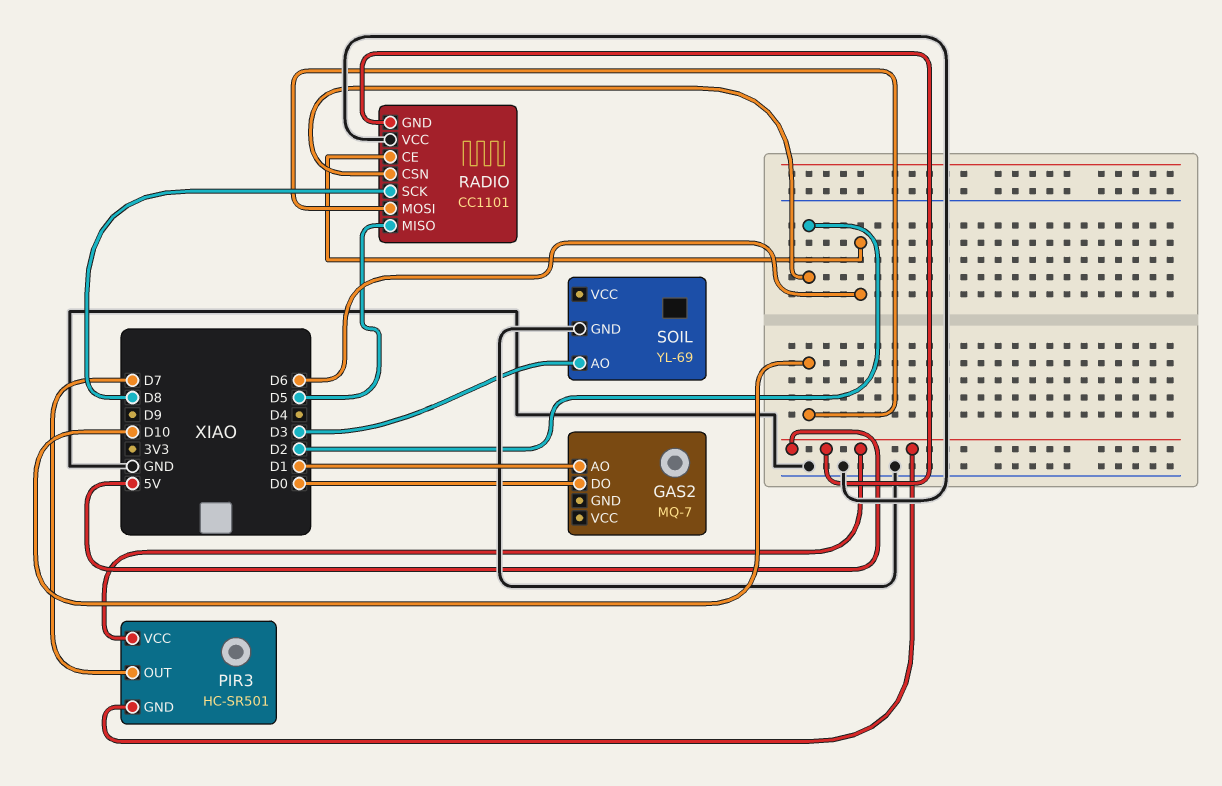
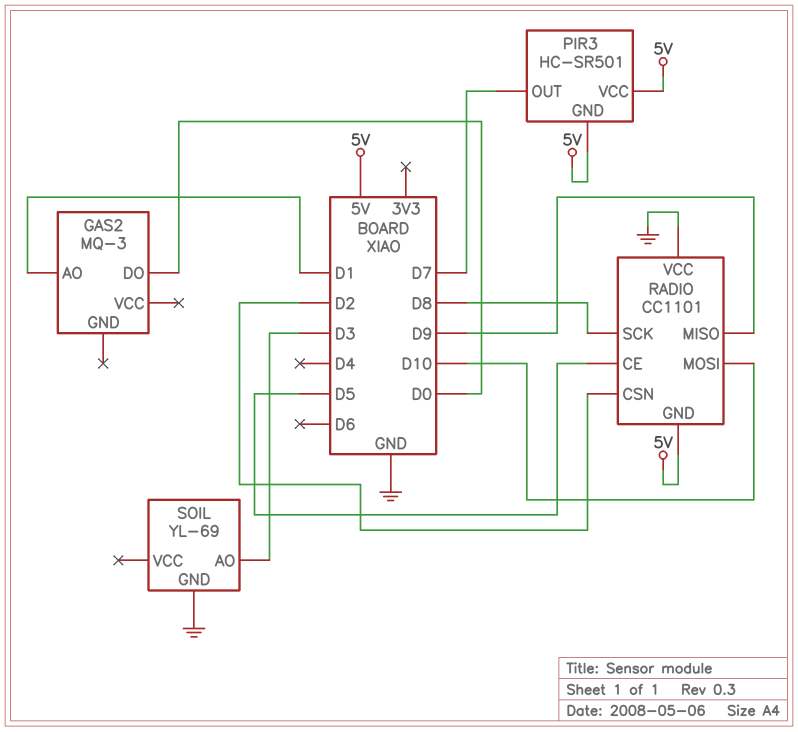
GAS2: MQ-7 -> MQ-3
RADIO pin CE: D6 -> D5
RADIO pin MISO: D5 -> D9

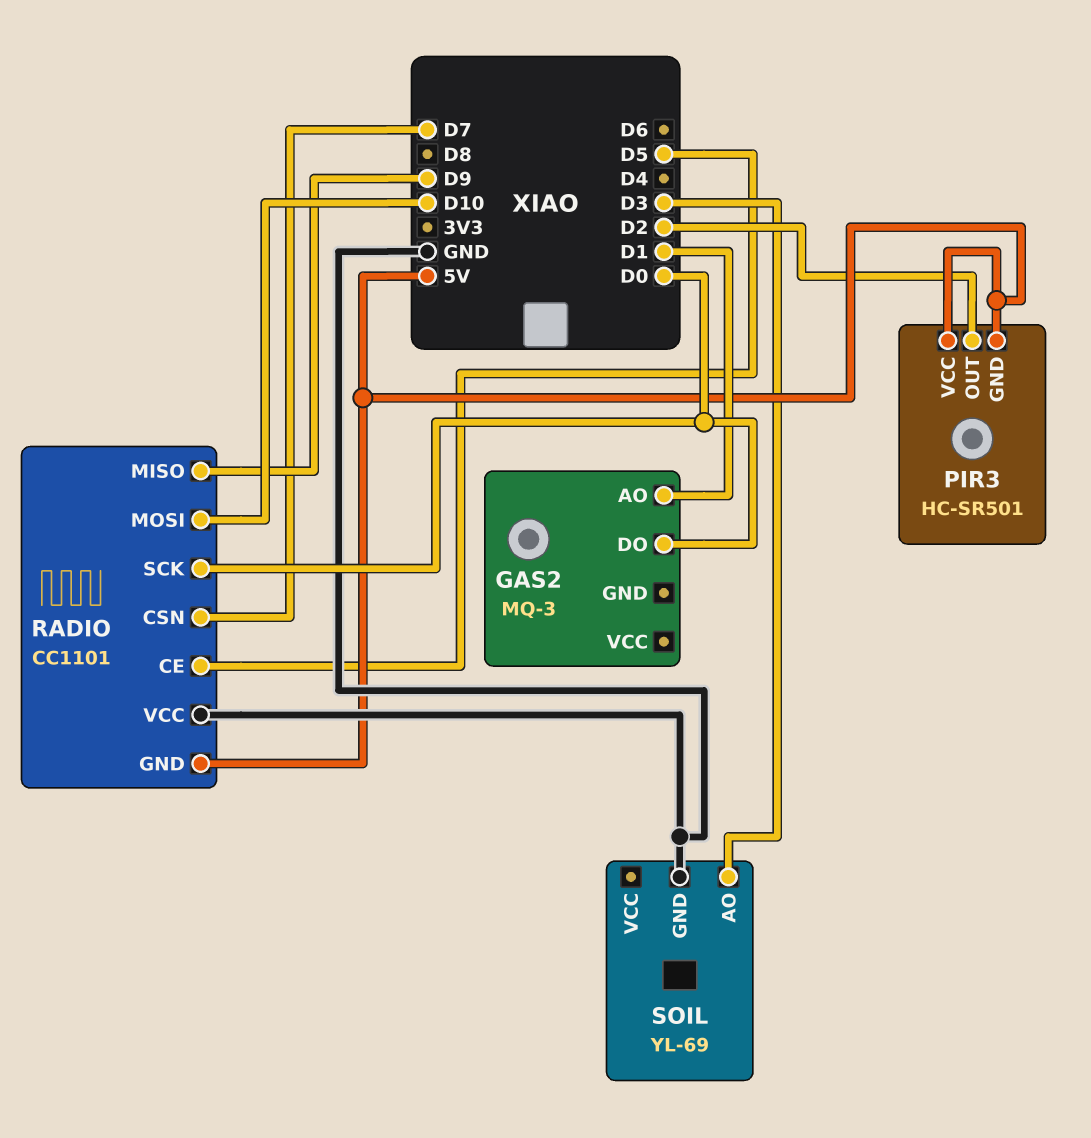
PIR3 pin OUT: D7 -> D2
RADIO pin CSN: D2 -> D7
RADIO pin SCK: D8 -> D0

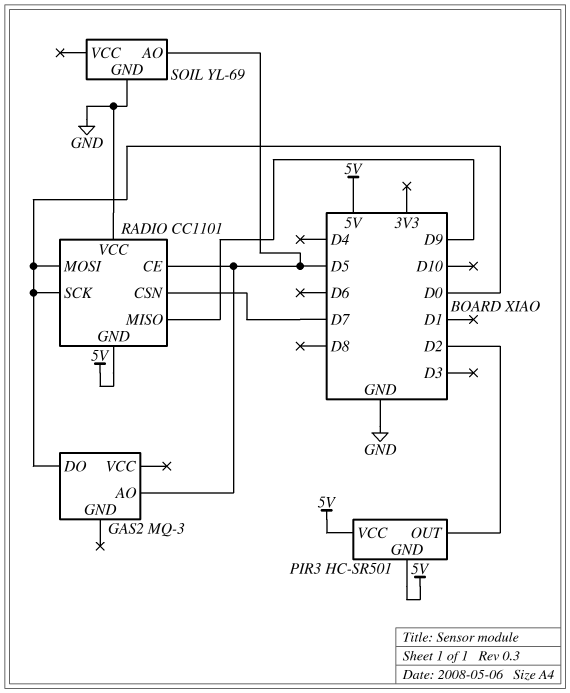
GAS2 pin AO: D1 -> D5
RADIO pin MOSI: D10 -> D0
SOIL pin AO: D3 -> D5

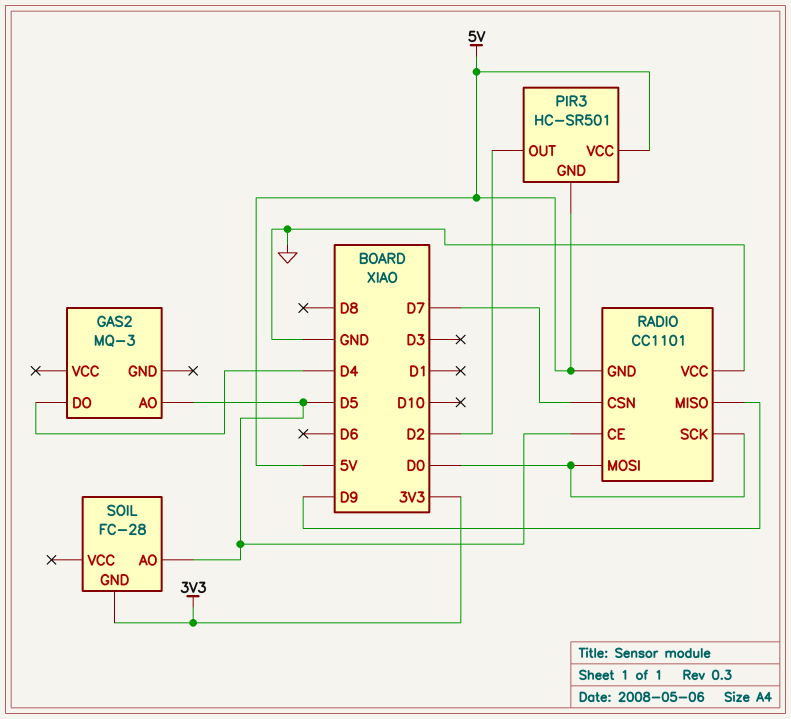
GAS2 pin DO: D0 -> D4
SOIL: YL-69 -> FC-28
SOIL pin GND: GND -> 3V3

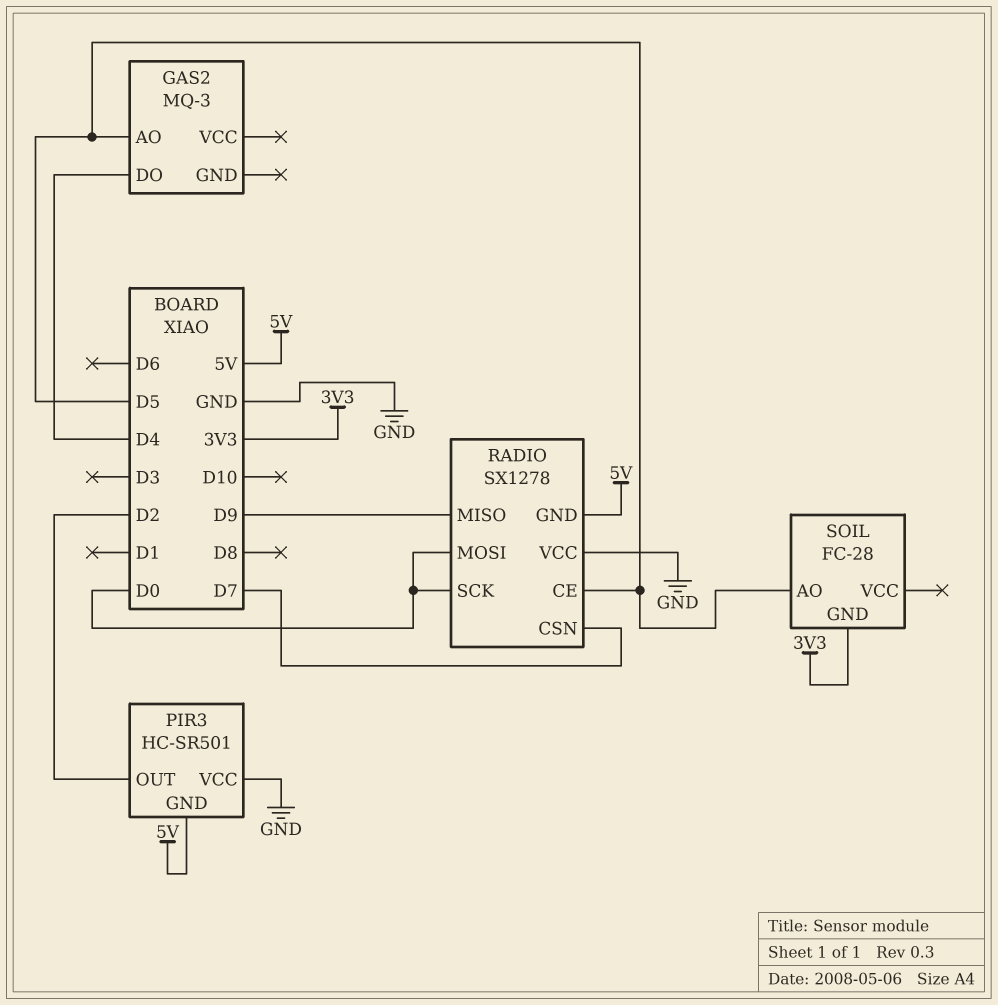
PIR3 pin VCC: 5V -> GND
RADIO: CC1101 -> SX1278

